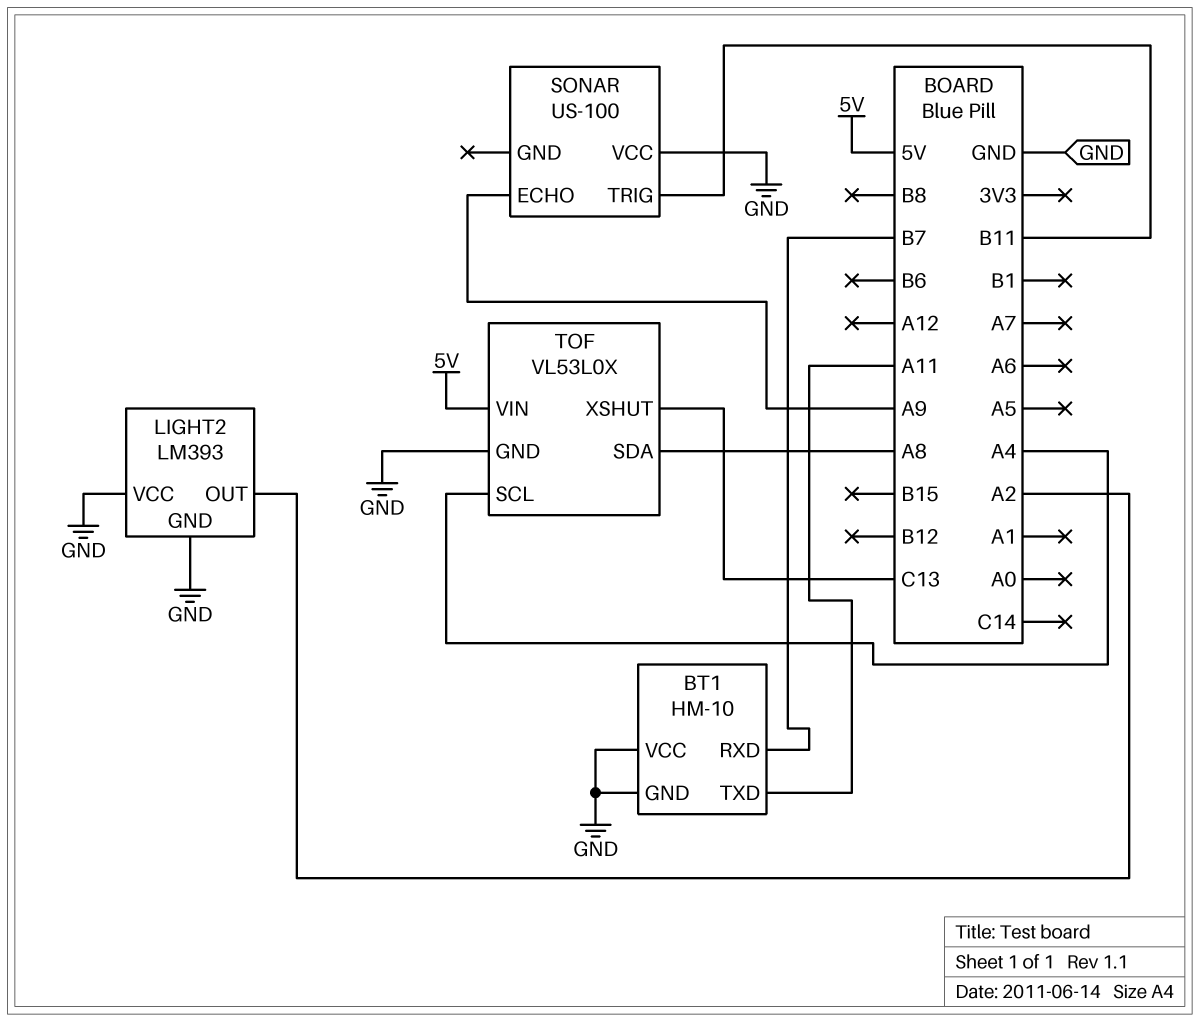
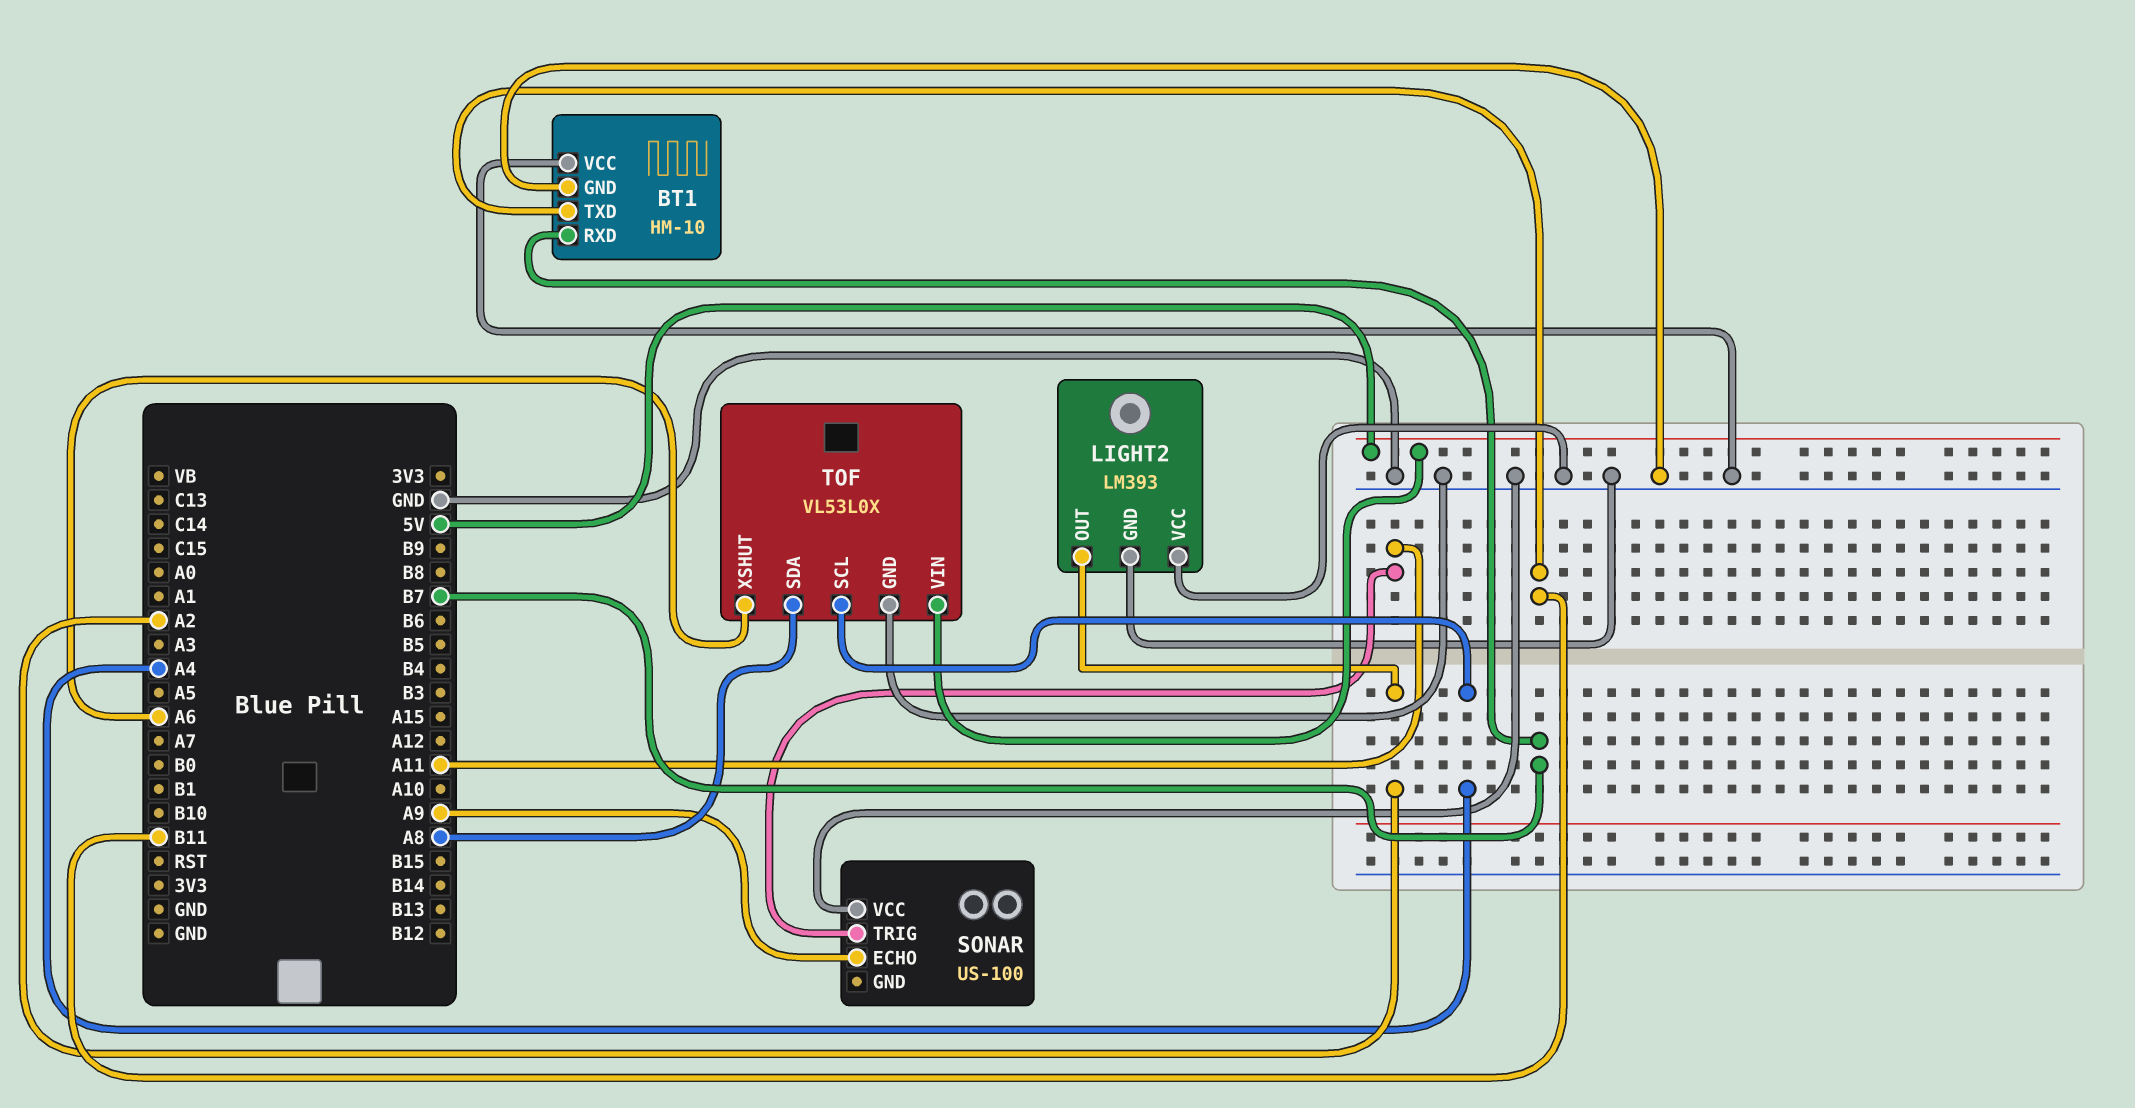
BT1 pin TXD: A11 -> B11
SONAR pin TRIG: B11 -> A11
TOF pin XSHUT: C13 -> A6

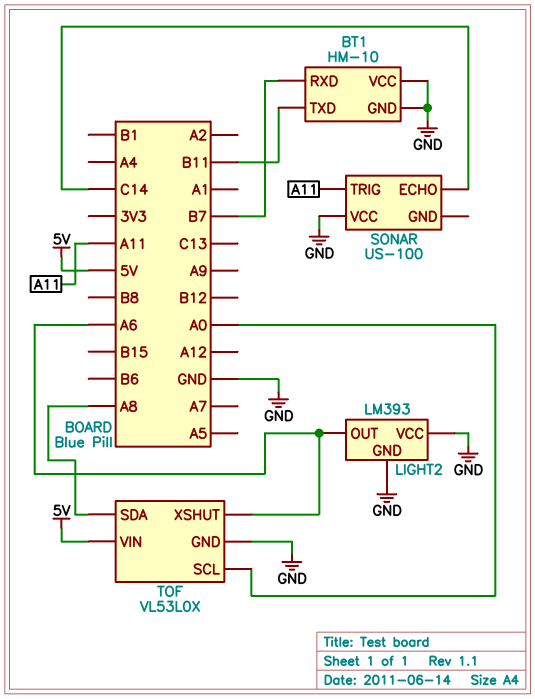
LIGHT2 pin OUT: A2 -> A6
SONAR pin ECHO: A9 -> C14
TOF pin SCL: A4 -> A0

